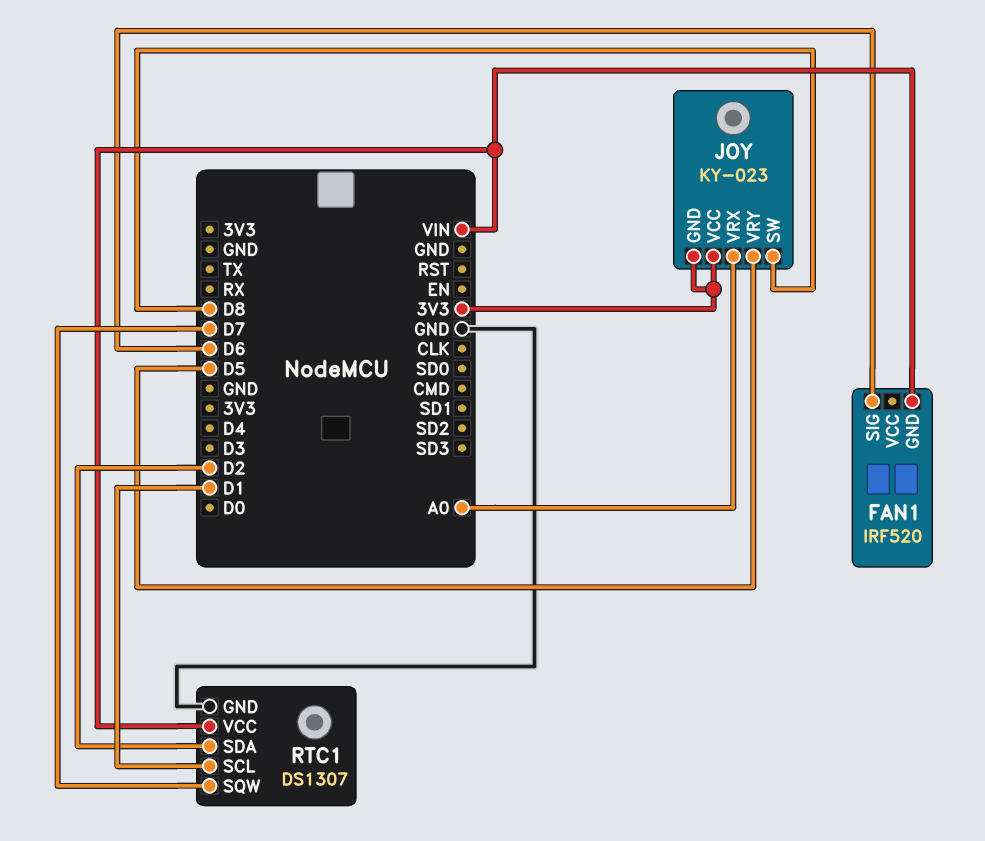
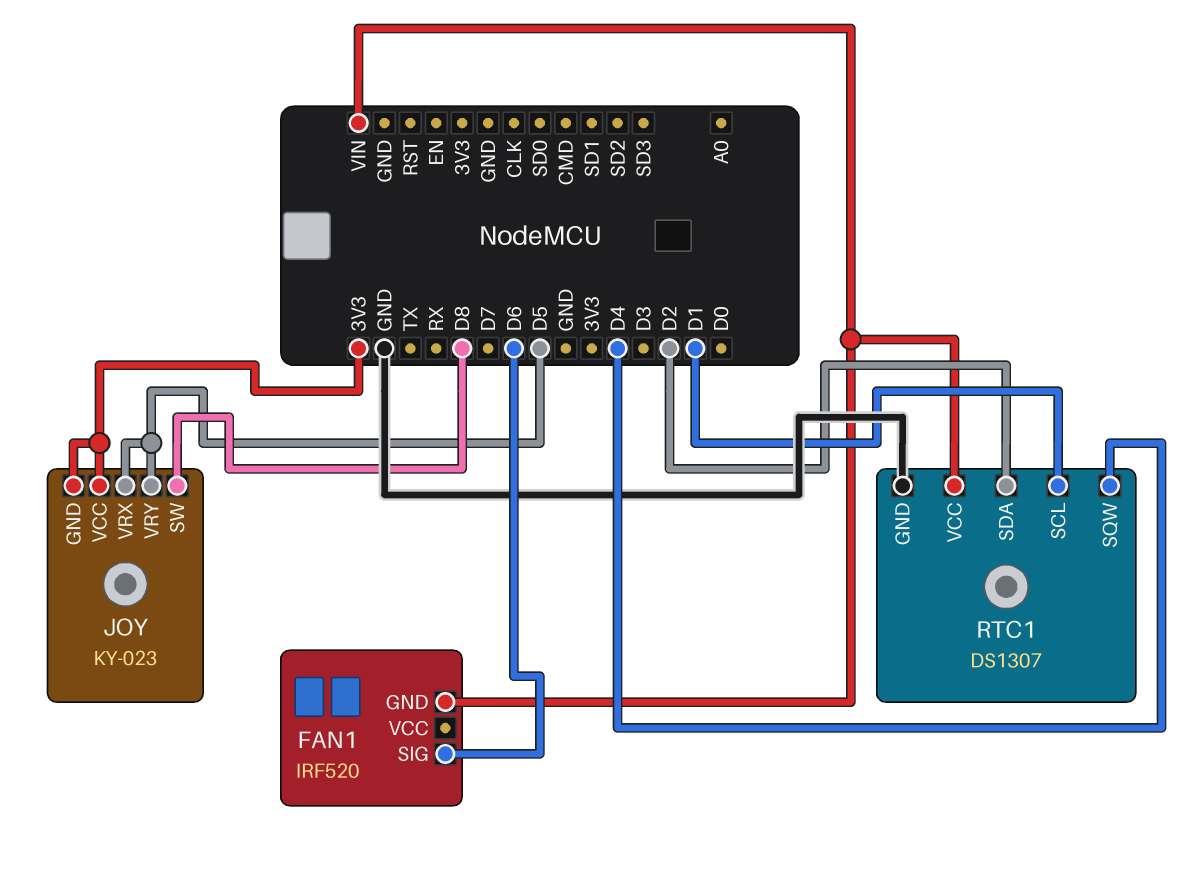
JOY pin VRX: A0 -> D5
RTC1 pin SQW: D7 -> D4

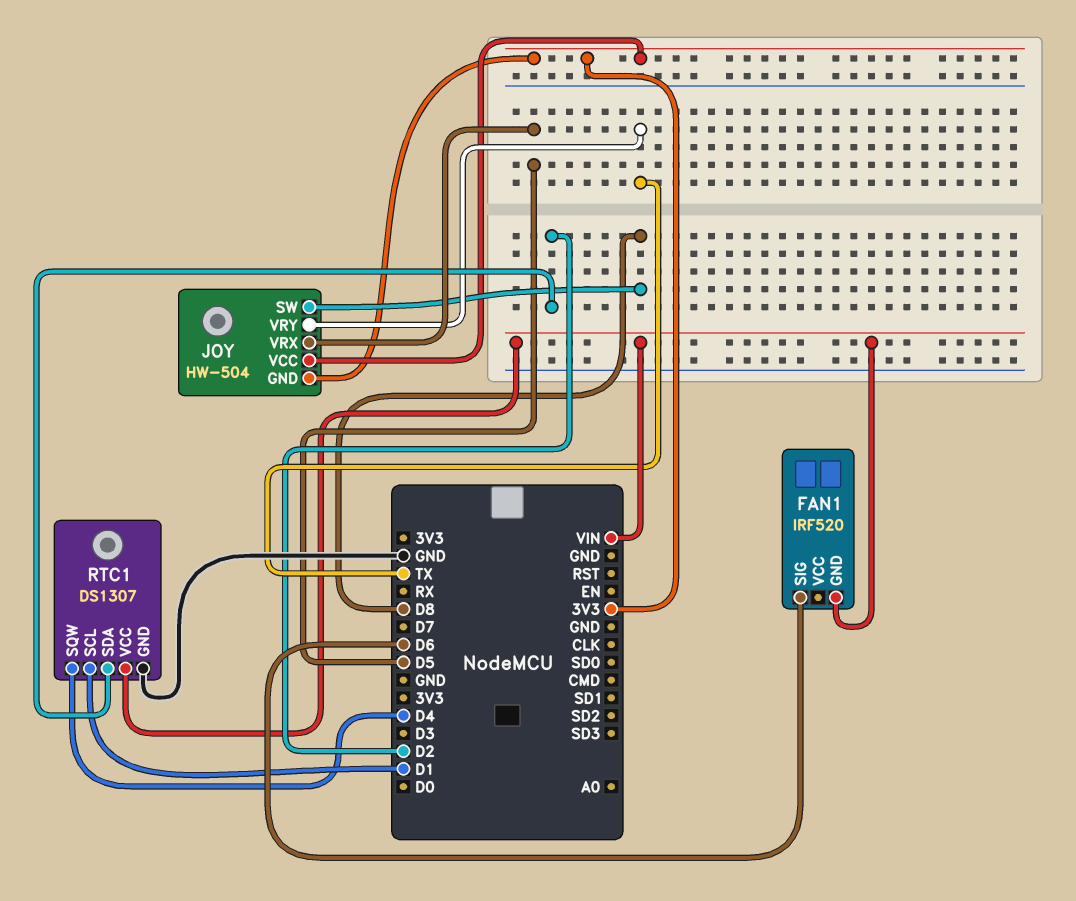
JOY: KY-023 -> HW-504
JOY pin VRY: D5 -> TX

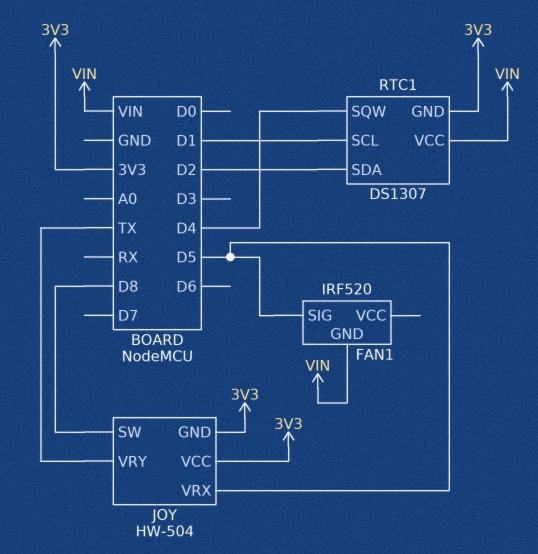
FAN1 pin SIG: D6 -> D5
RTC1 pin GND: GND -> 3V3

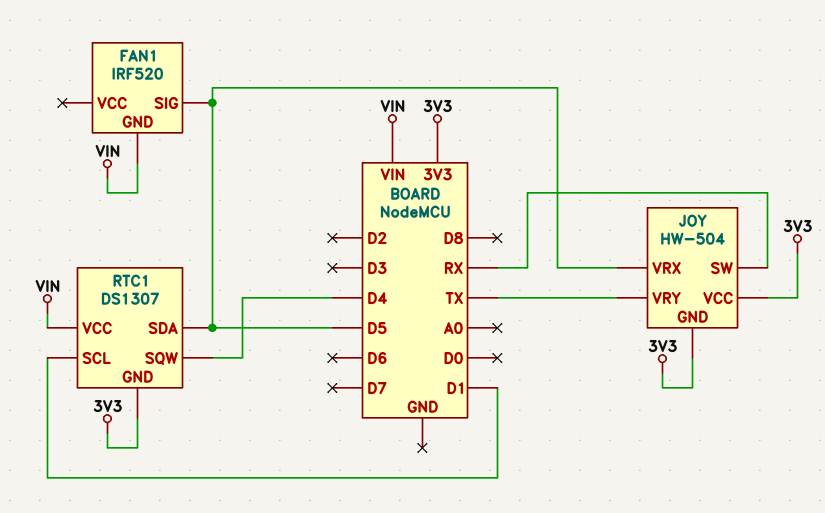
JOY pin SW: D8 -> RX
RTC1 pin SDA: D2 -> D5

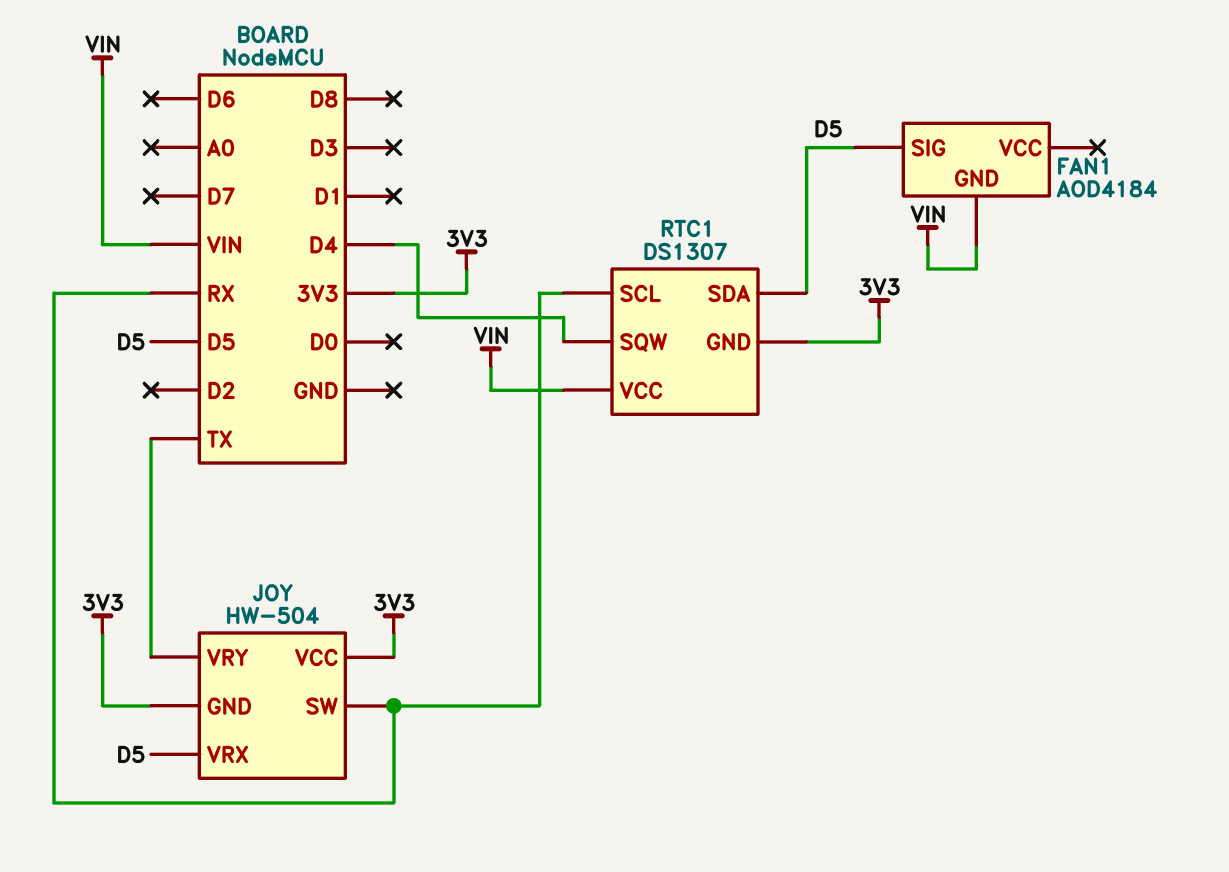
FAN1: IRF520 -> AOD4184
RTC1 pin SCL: D1 -> RX

